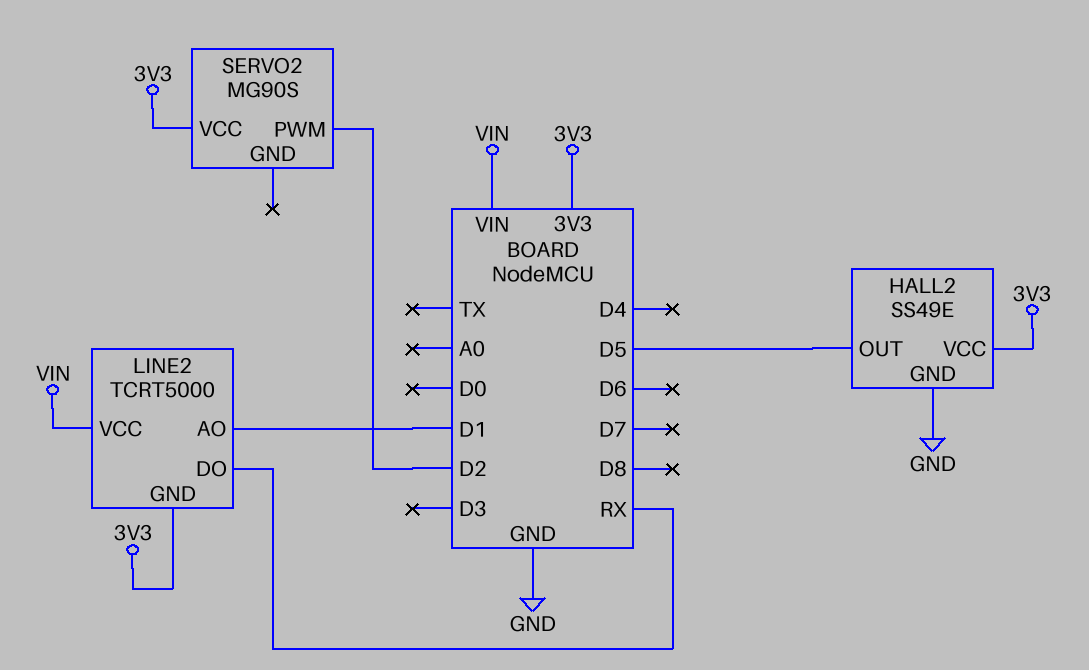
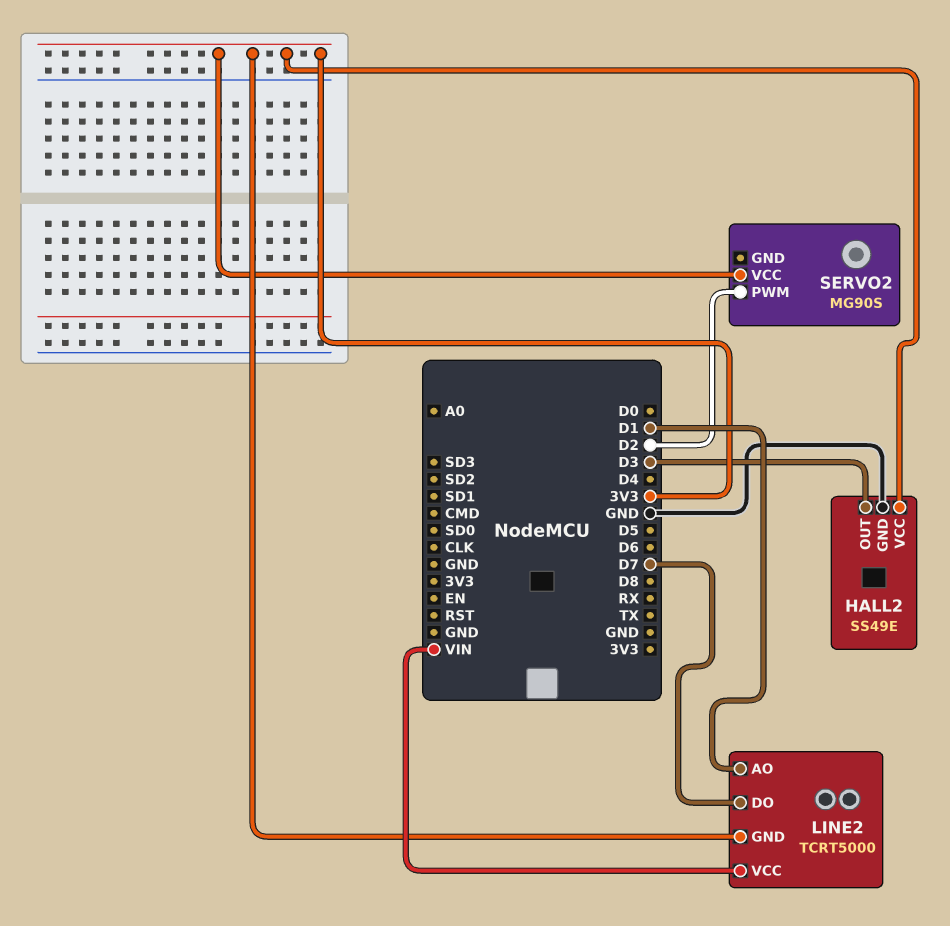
HALL2 pin OUT: D5 -> D3
LINE2 pin DO: RX -> D7

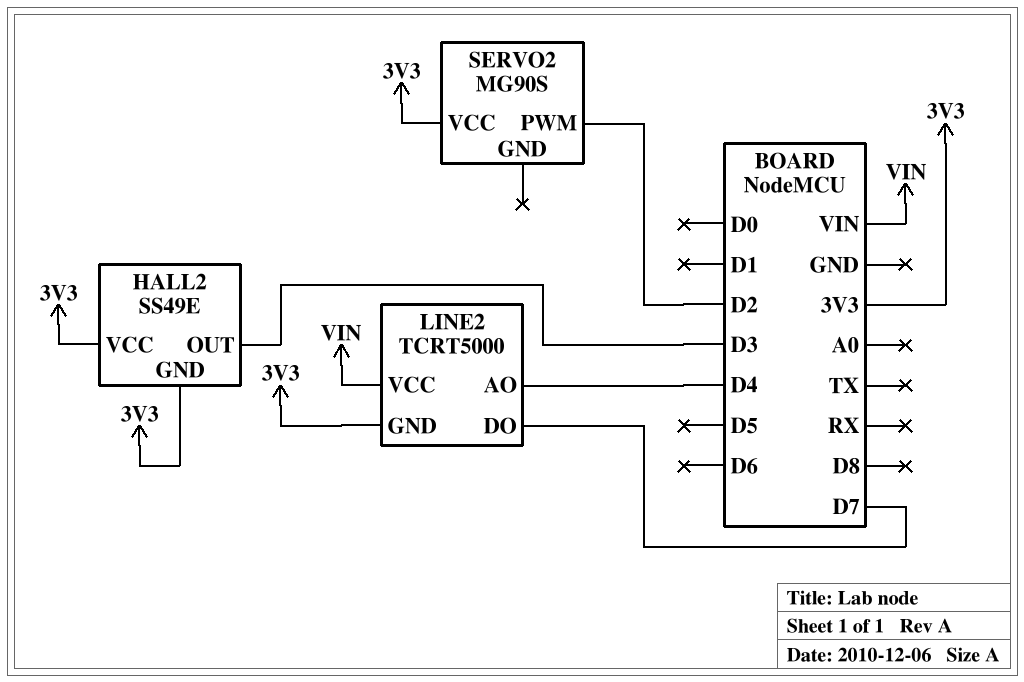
HALL2 pin GND: GND -> 3V3
LINE2 pin AO: D1 -> D4

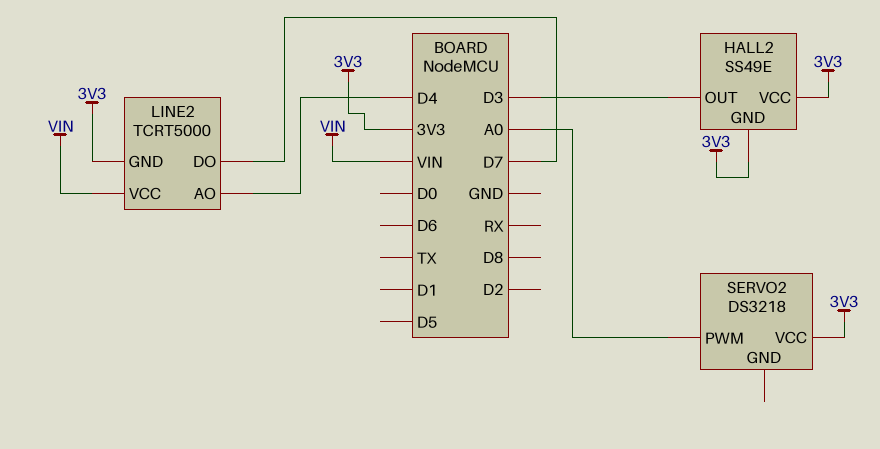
SERVO2: MG90S -> DS3218
SERVO2 pin PWM: D2 -> A0

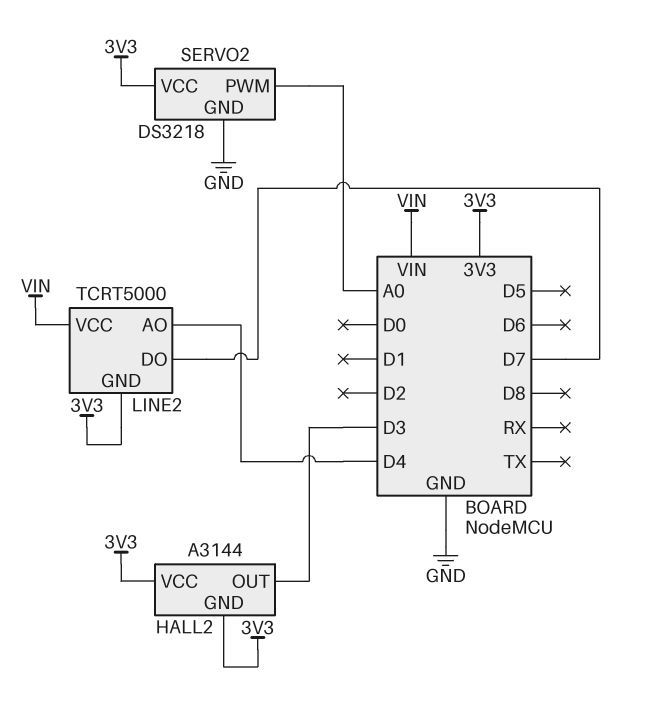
HALL2: SS49E -> A3144
SERVO2 pin GND: none -> GND

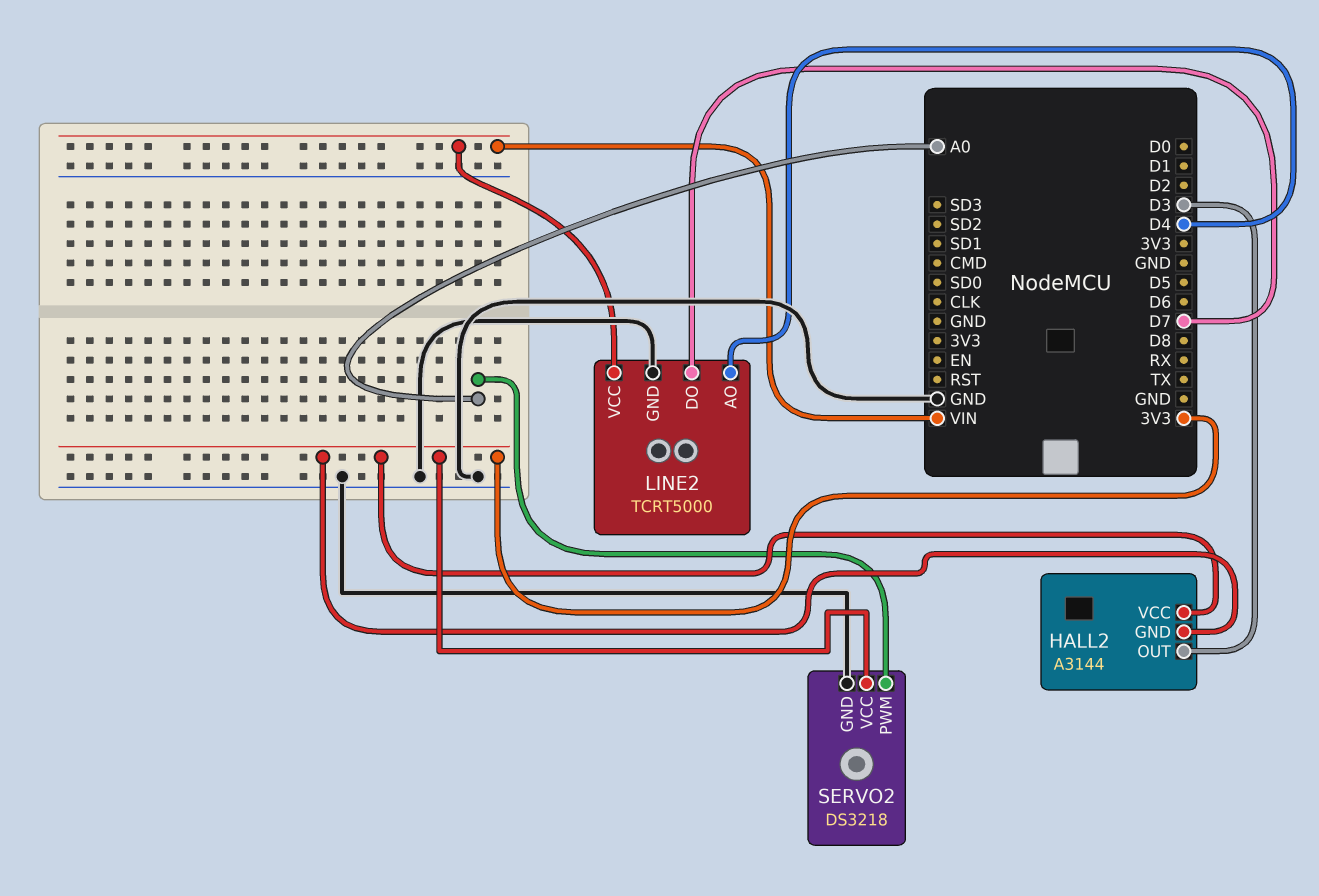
LINE2 pin GND: 3V3 -> GND

